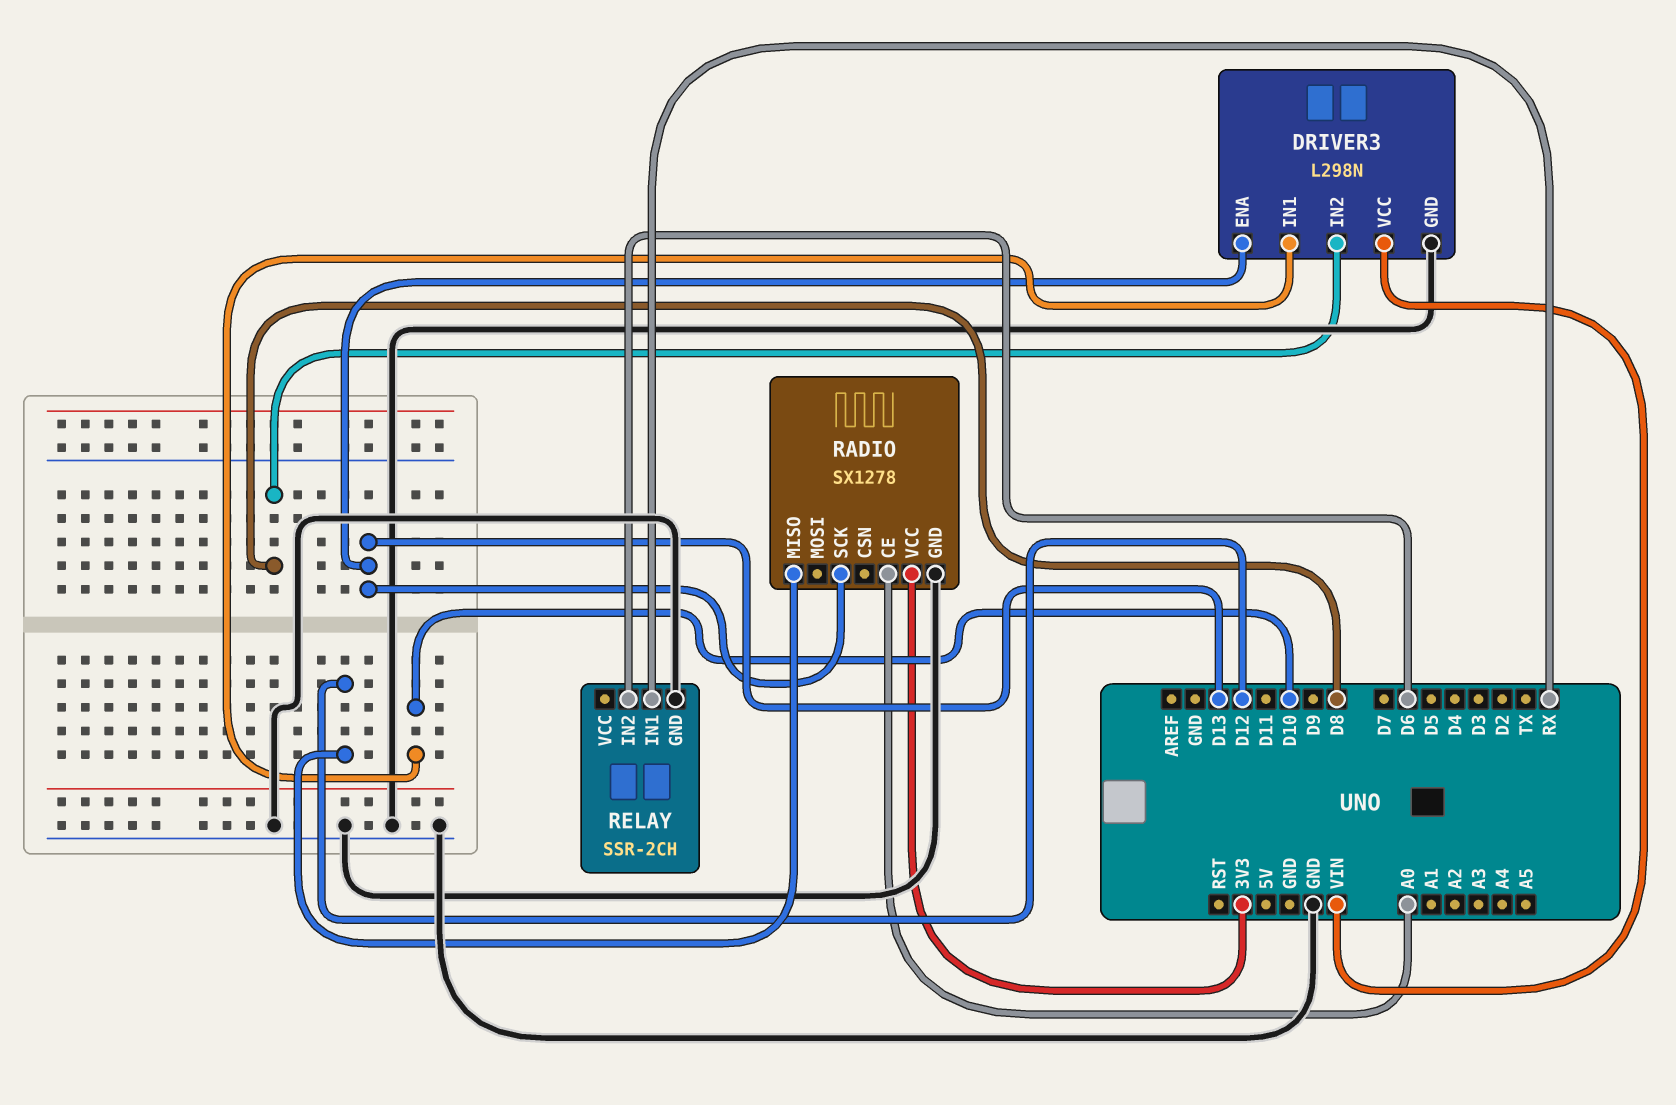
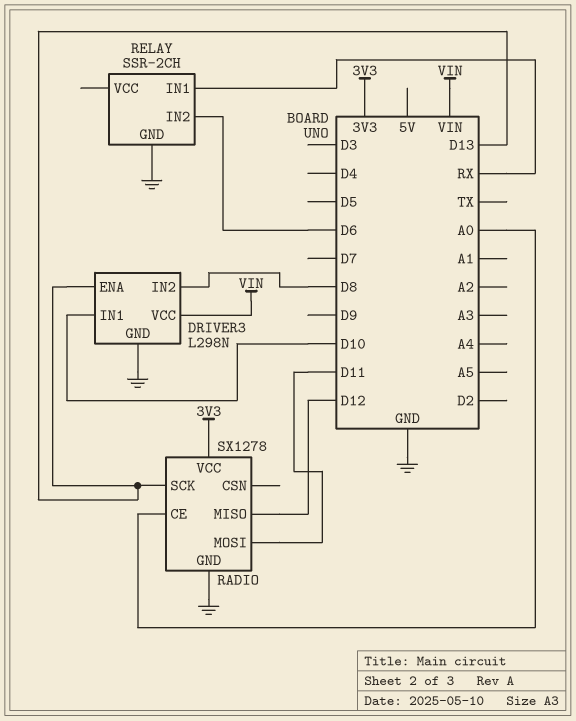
RADIO pin MOSI: none -> D11

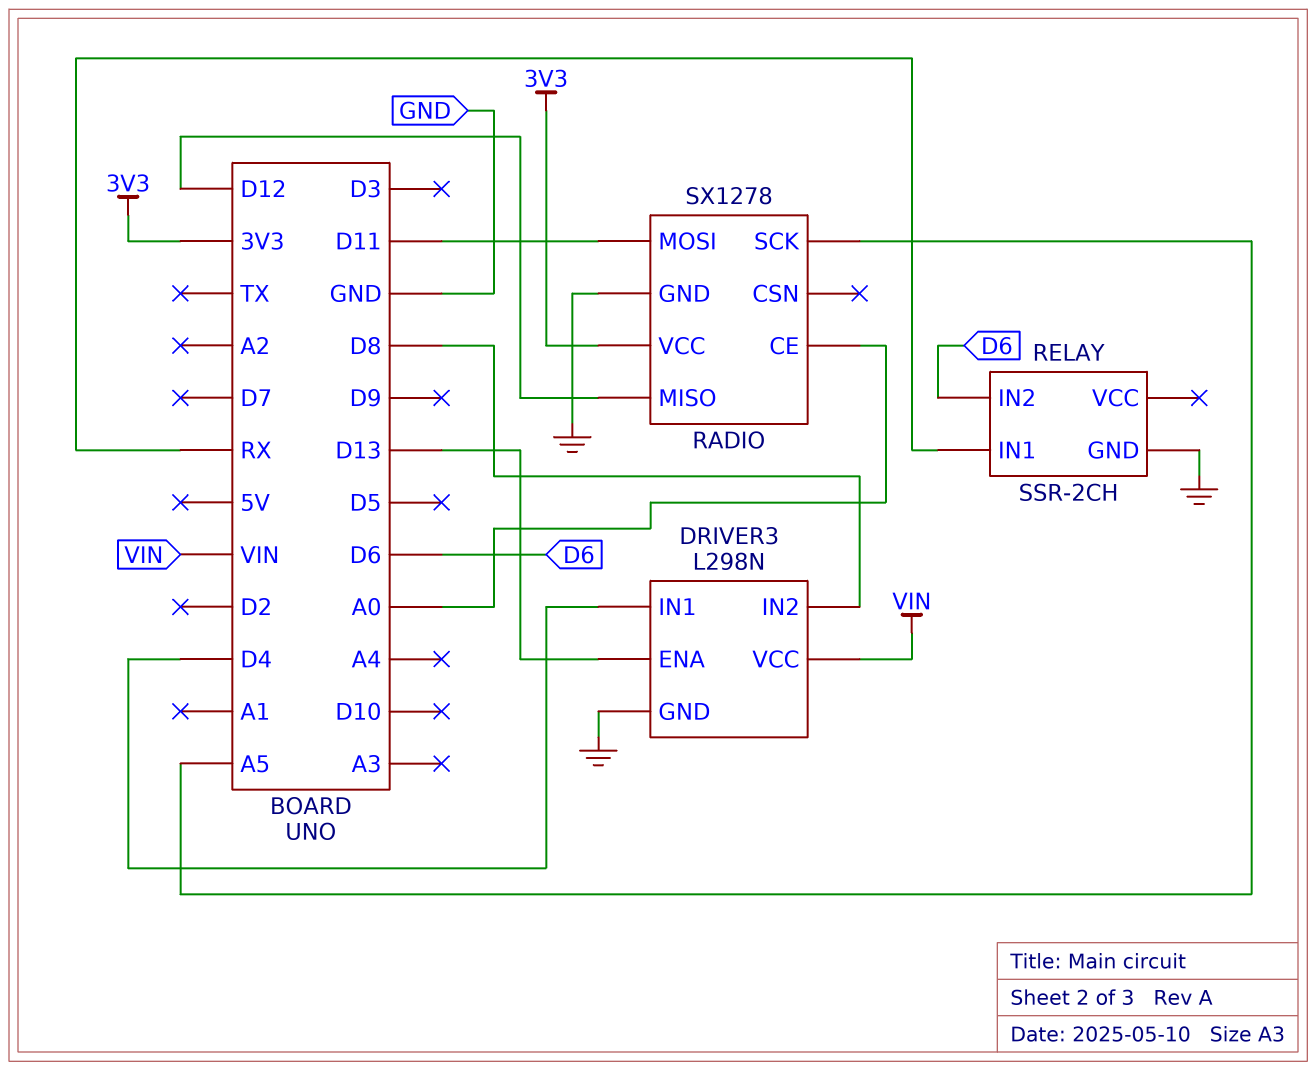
DRIVER3 pin IN1: D10 -> D4
RADIO pin SCK: D13 -> A5

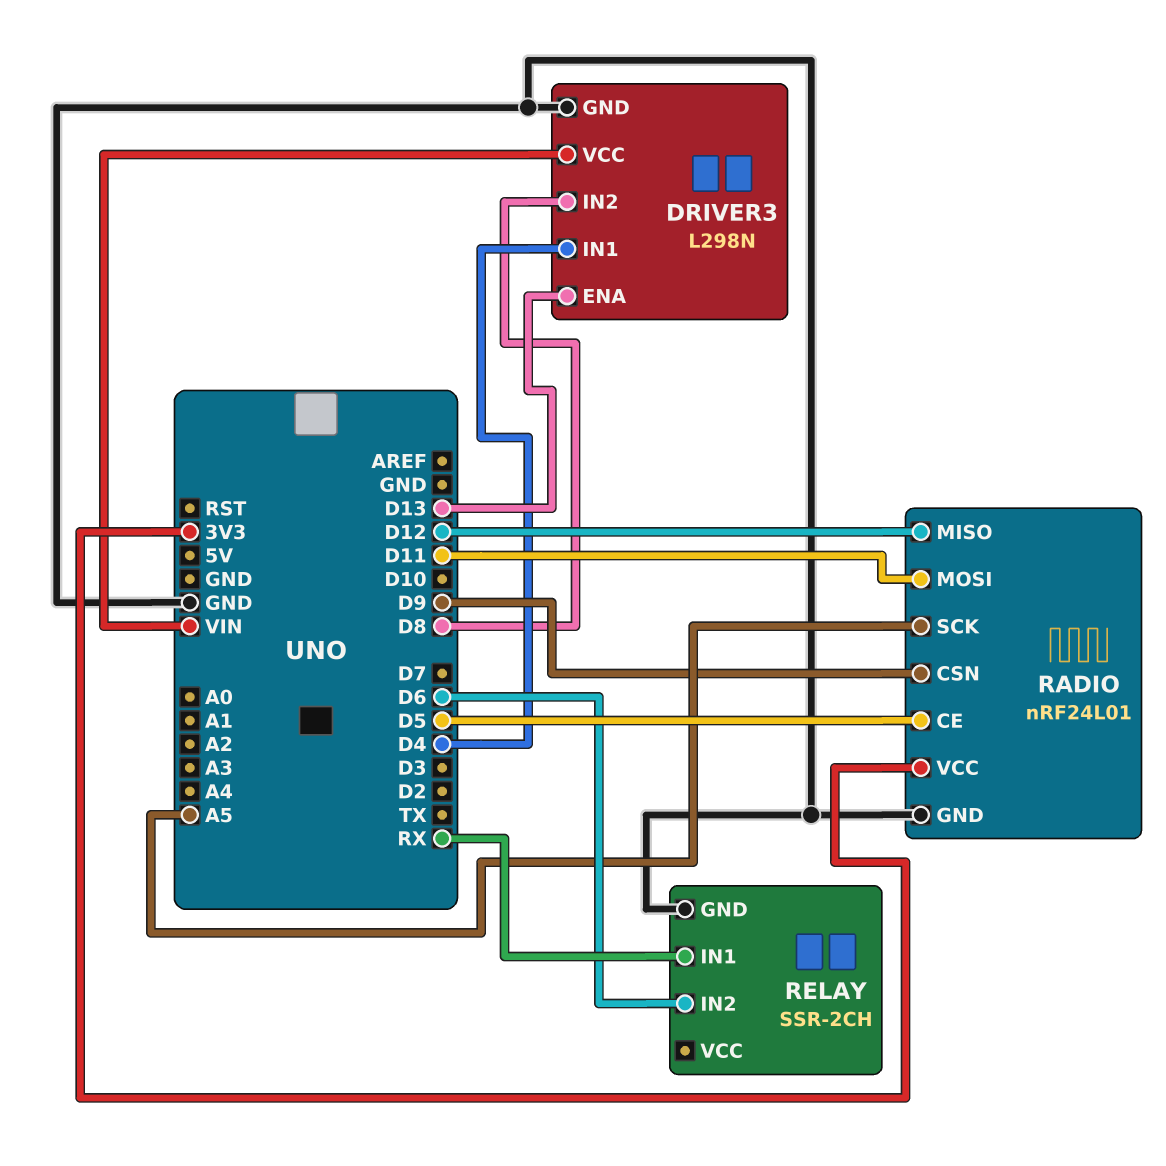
RADIO: SX1278 -> nRF24L01
RADIO pin CE: A0 -> D5
RADIO pin CSN: none -> D9

